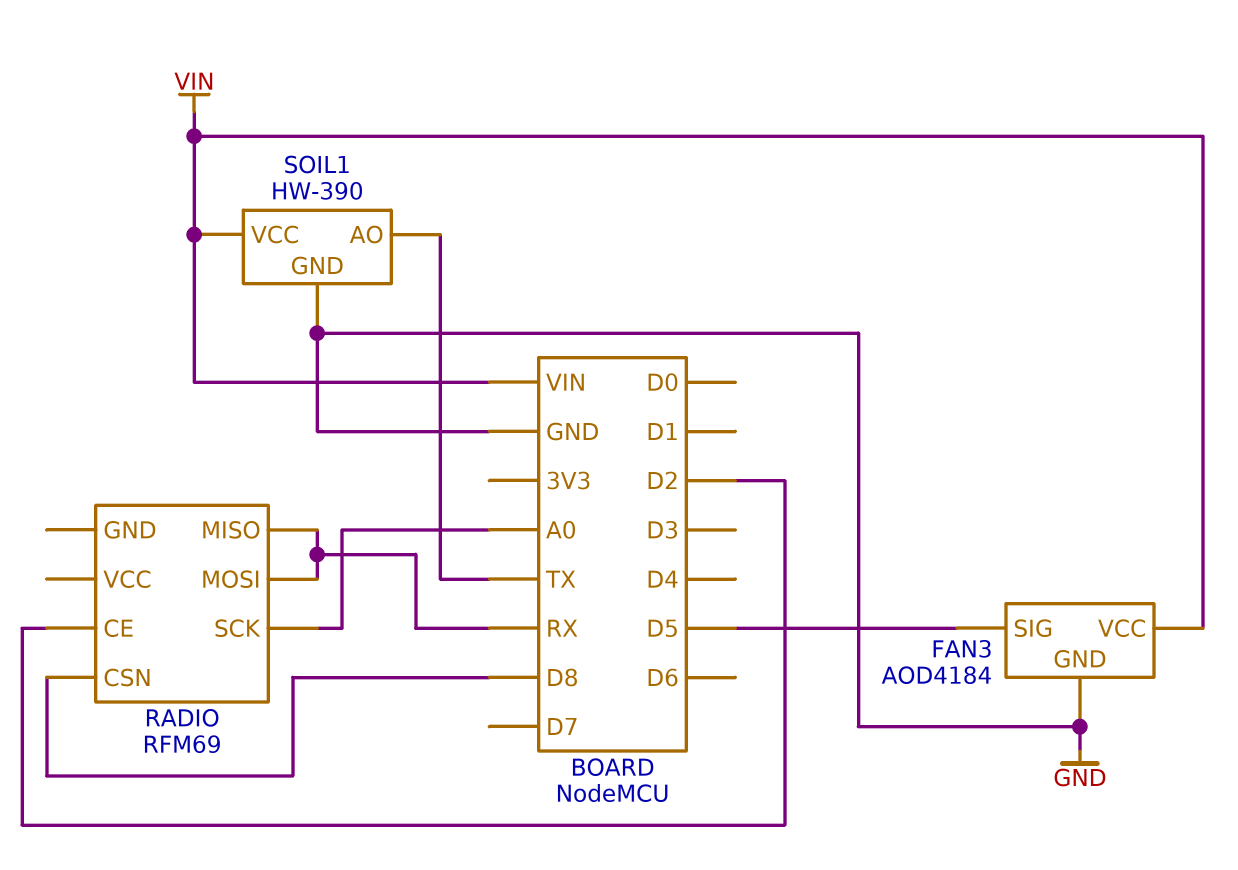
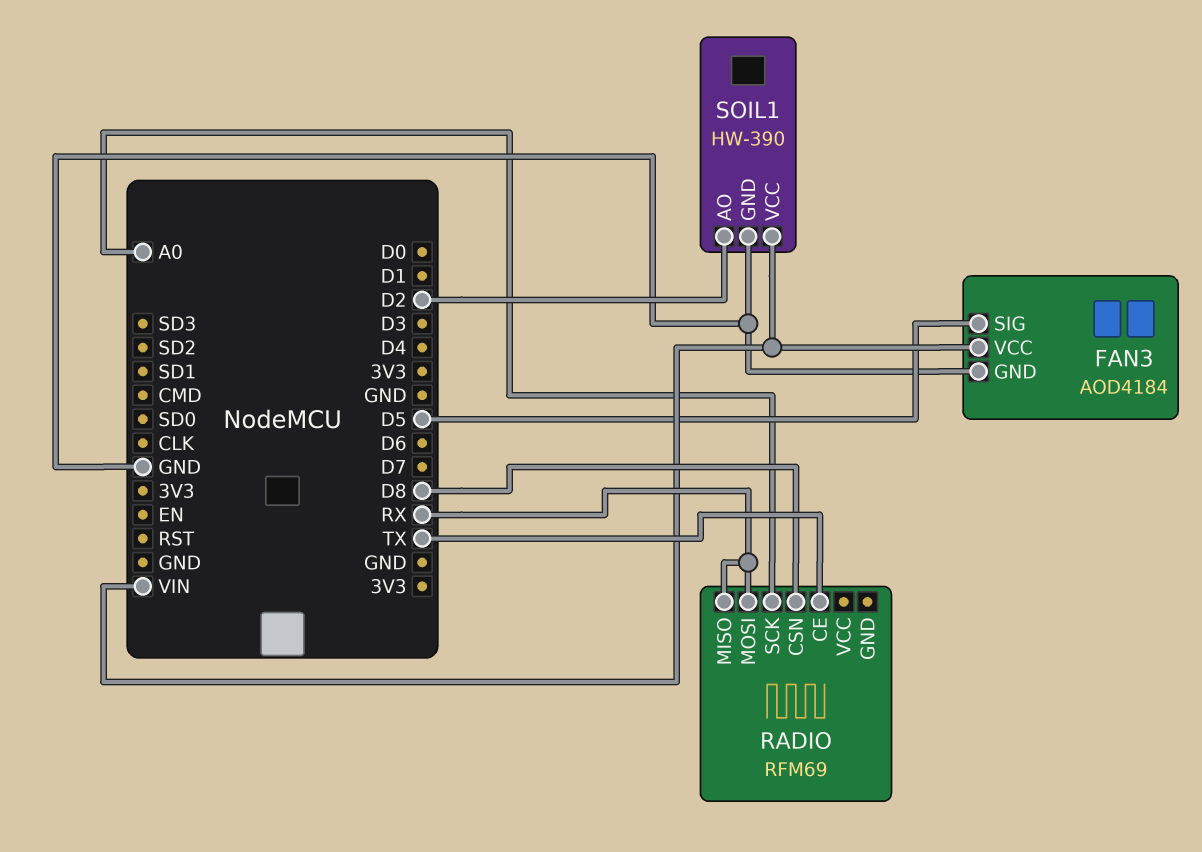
RADIO pin CE: D2 -> TX
SOIL1 pin AO: TX -> D2

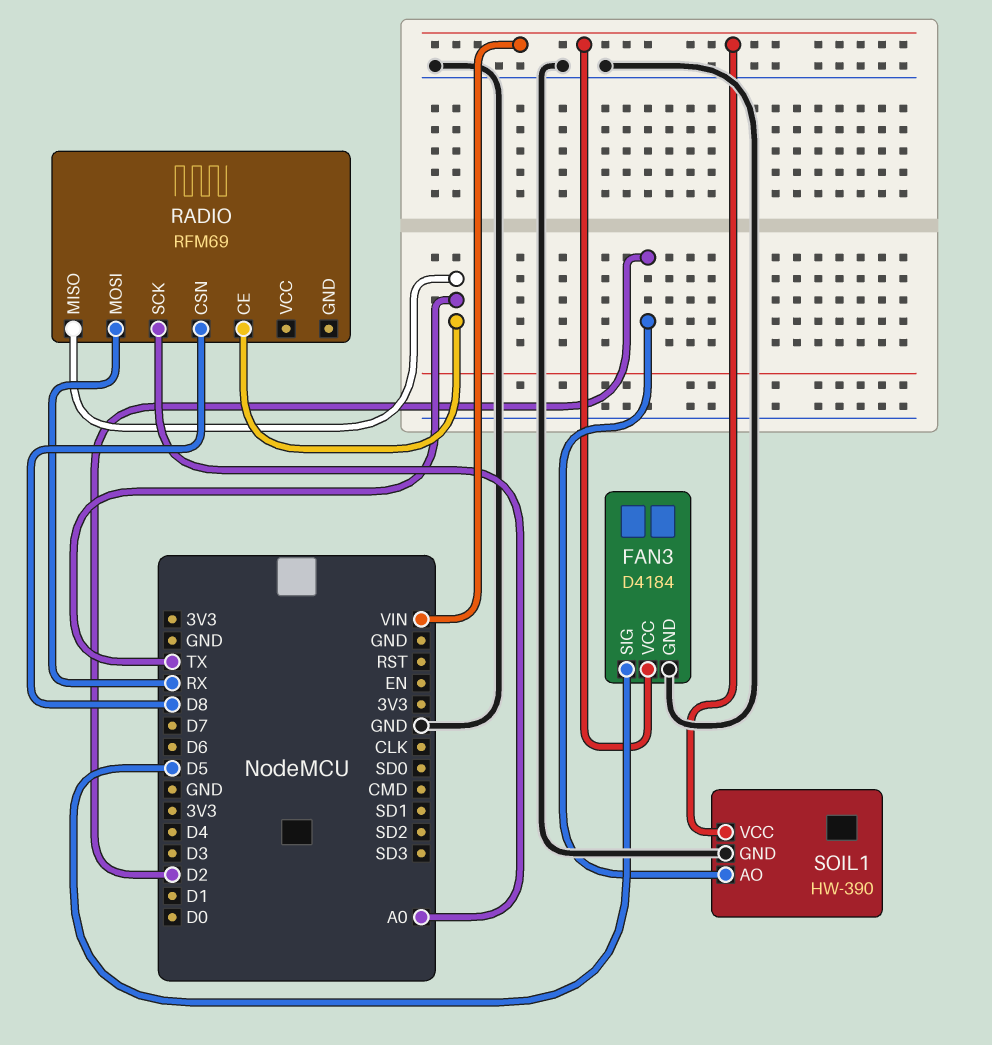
FAN3: AOD4184 -> D4184
RADIO pin MISO: RX -> TX

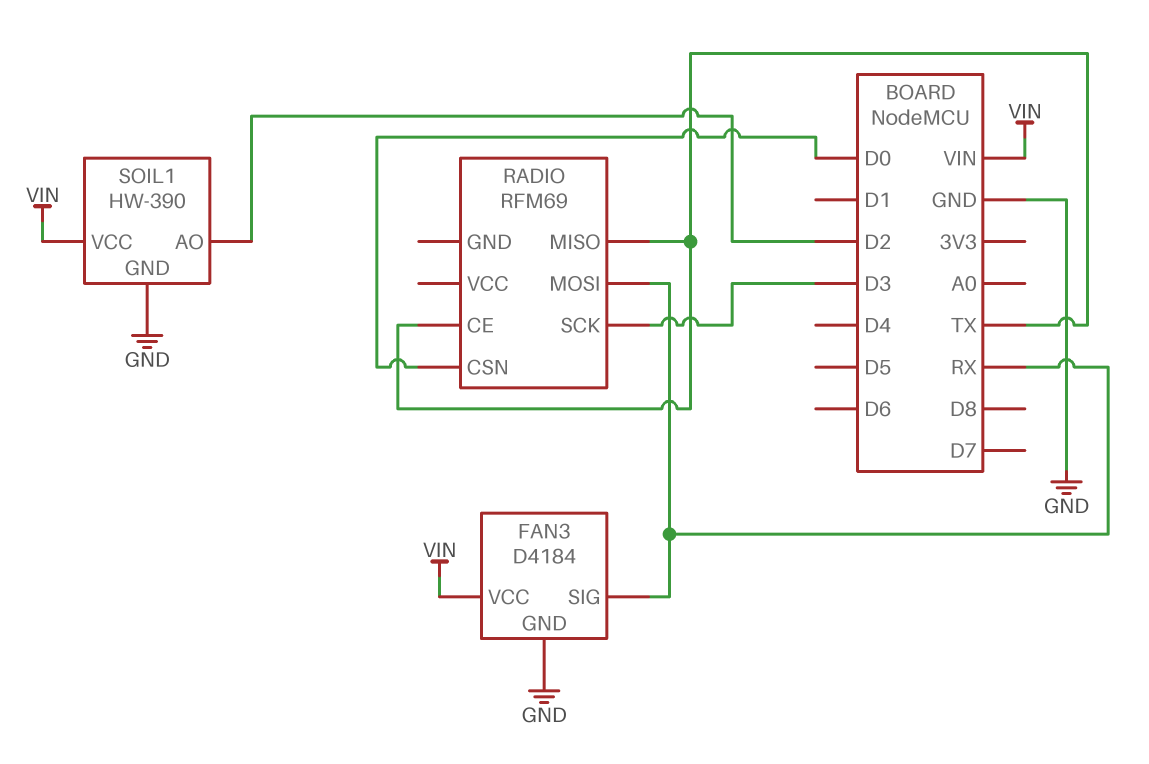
FAN3 pin SIG: D5 -> RX
RADIO pin CSN: D8 -> D0
RADIO pin SCK: A0 -> D3

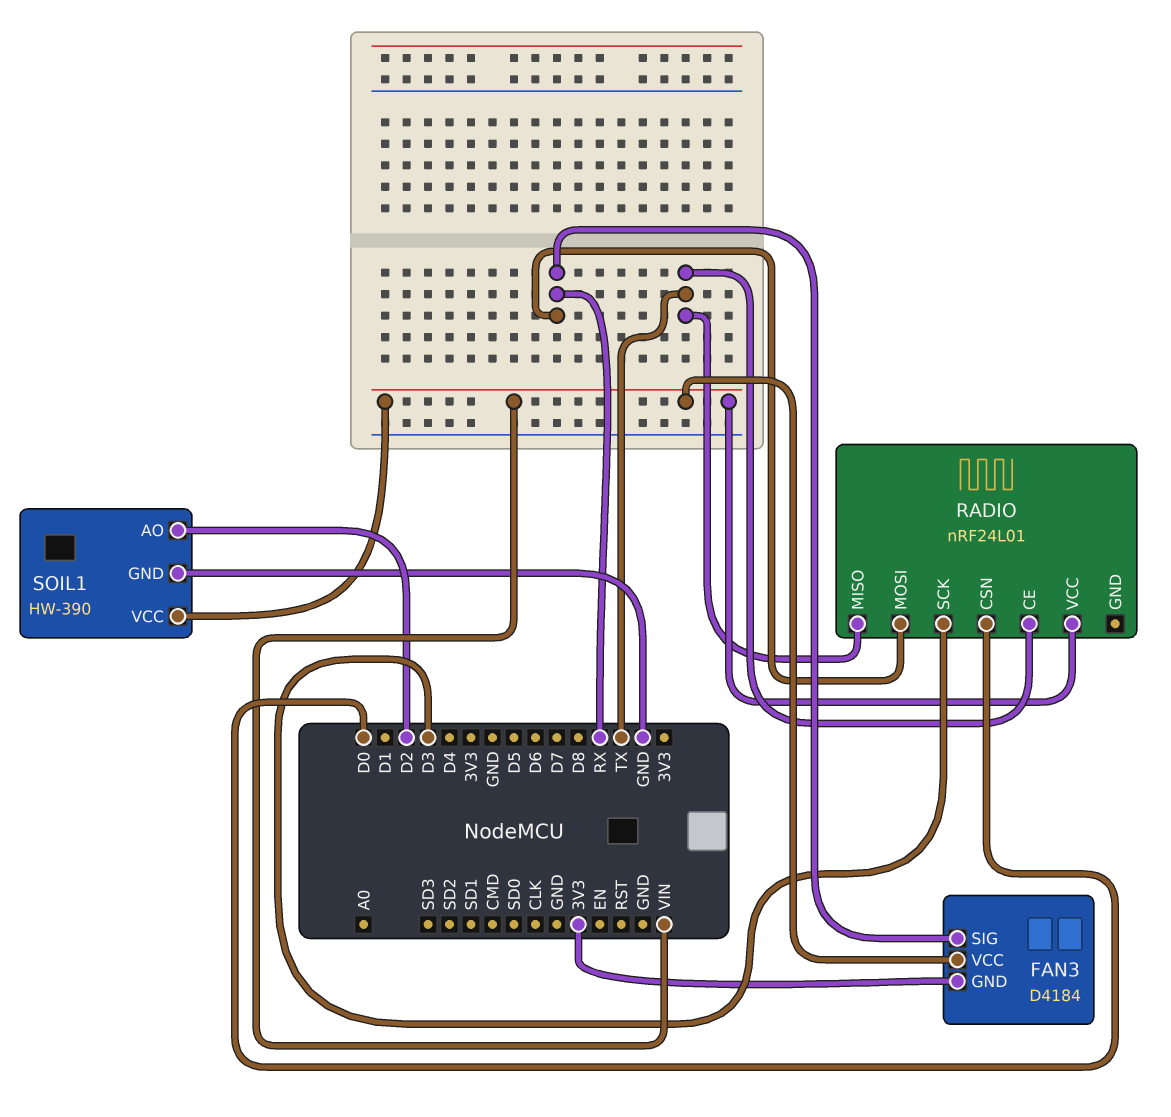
FAN3 pin GND: GND -> 3V3
RADIO: RFM69 -> nRF24L01
RADIO pin VCC: none -> VIN

